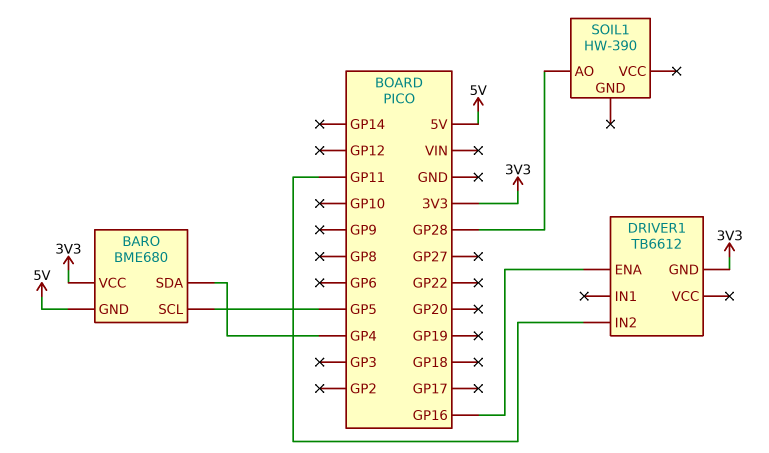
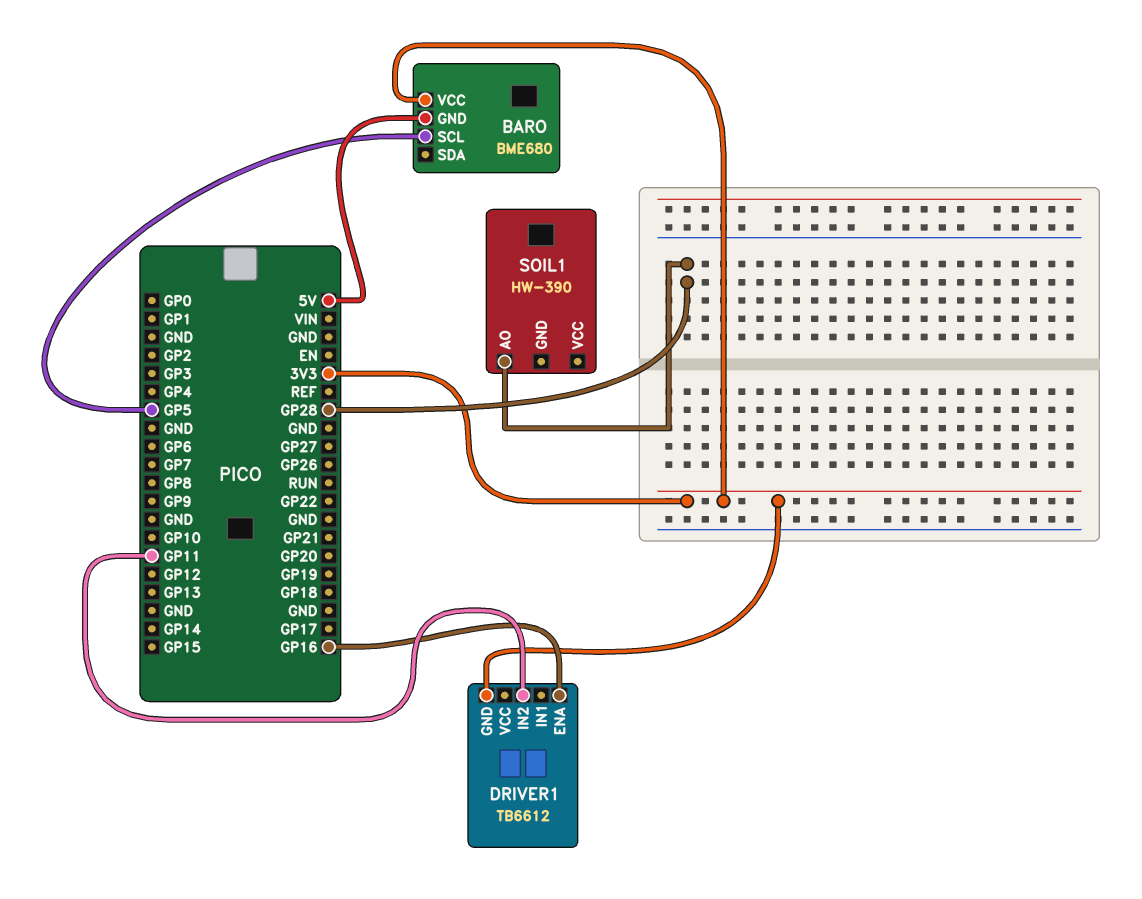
BARO pin SDA: GP4 -> none

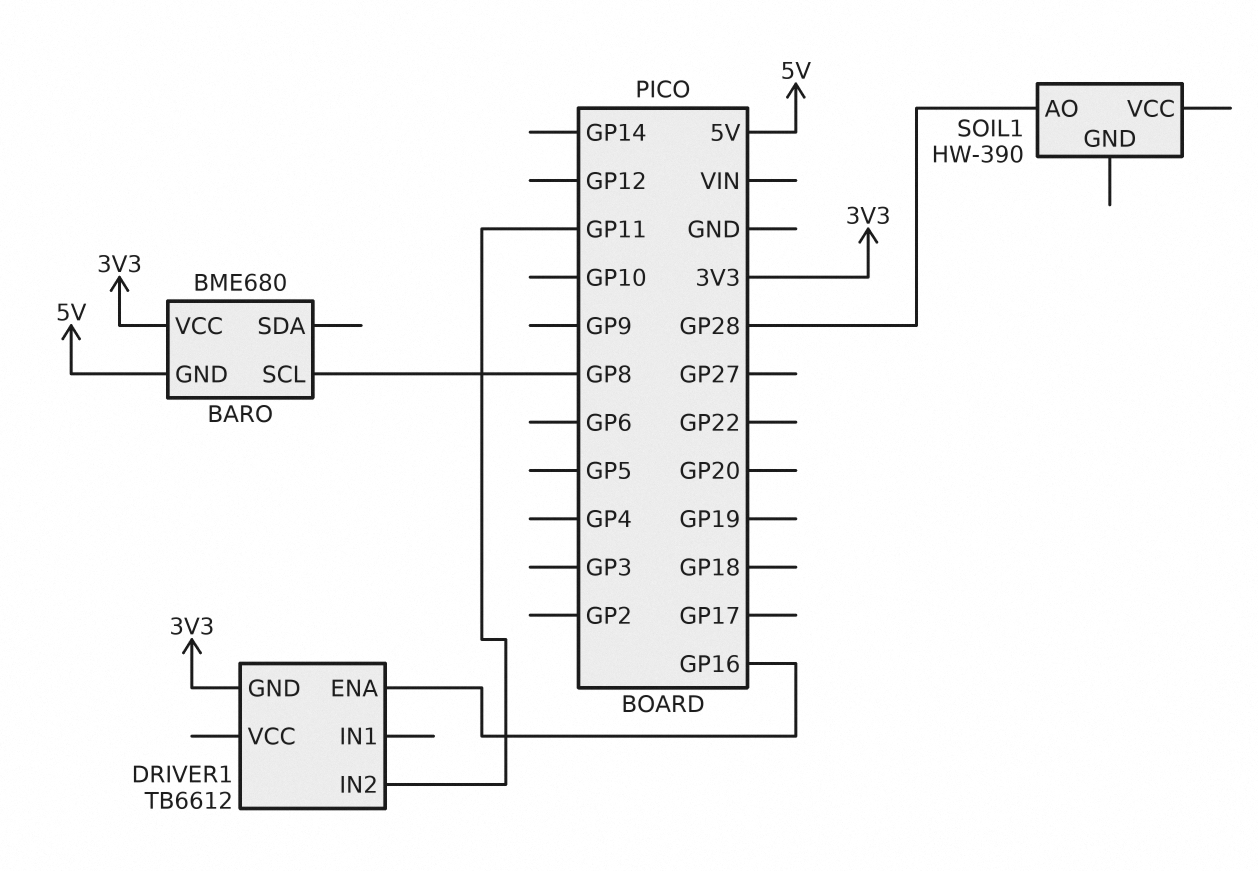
BARO pin SCL: GP5 -> GP8

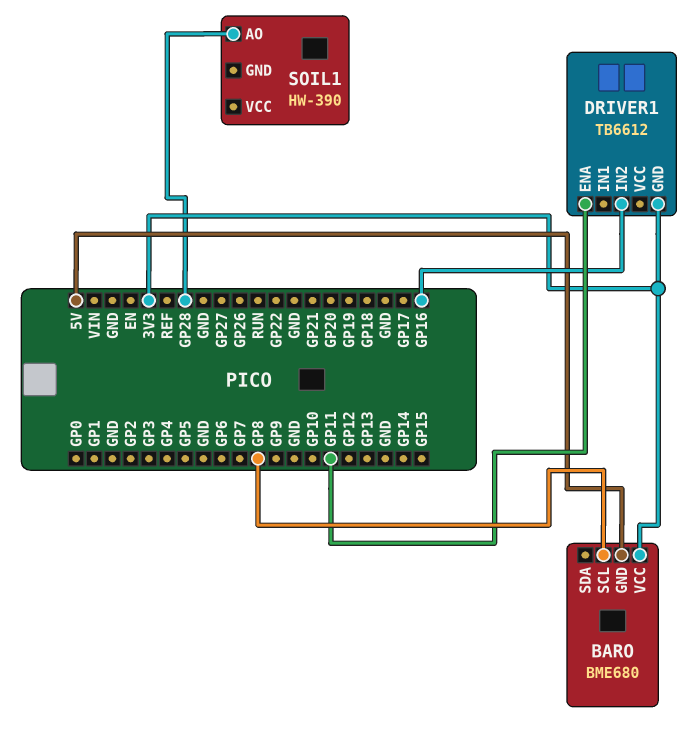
DRIVER1 pin ENA: GP16 -> GP11
DRIVER1 pin IN2: GP11 -> GP16

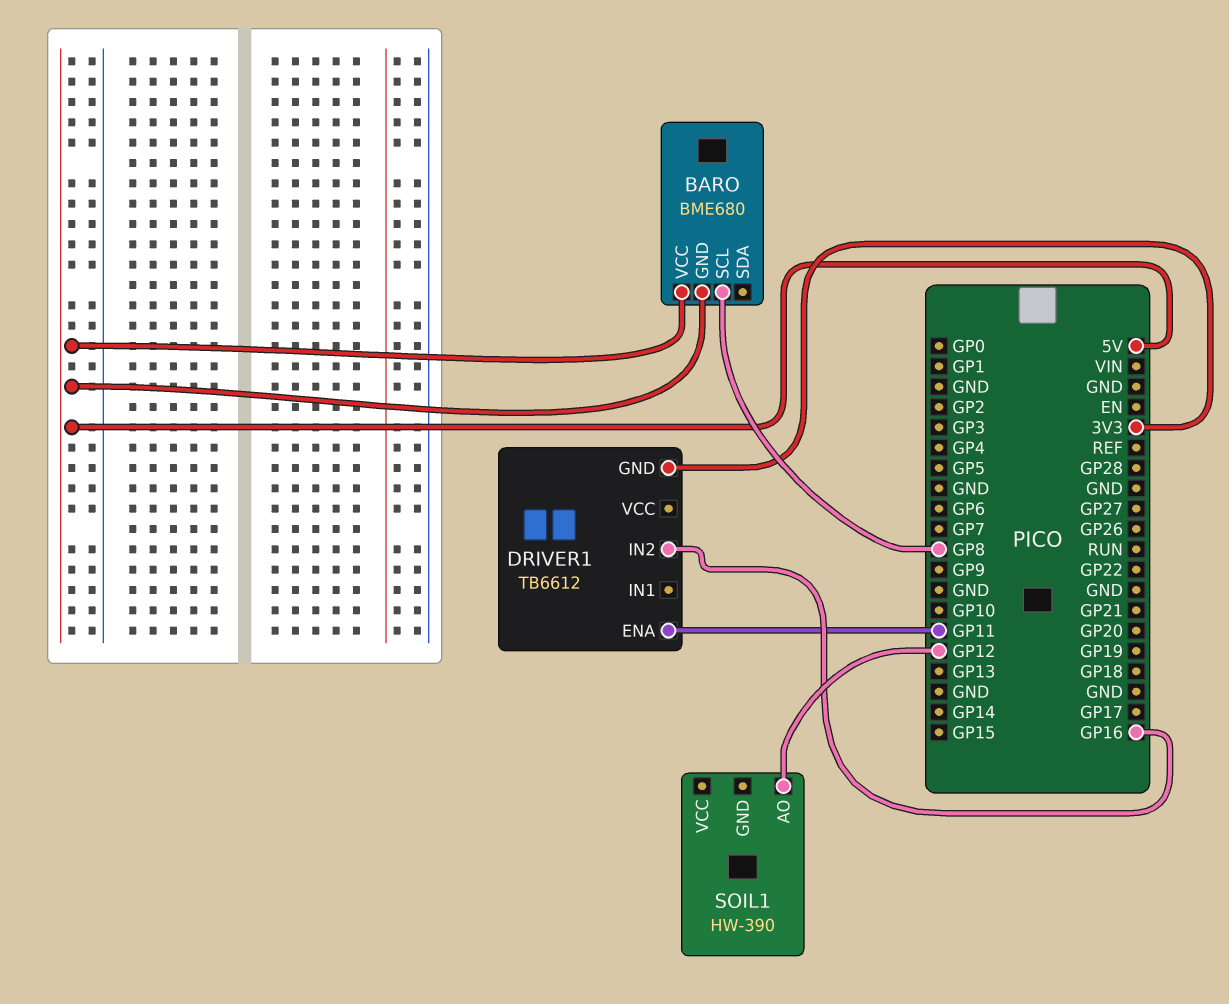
BARO pin VCC: 3V3 -> 5V
SOIL1 pin AO: GP28 -> GP12

